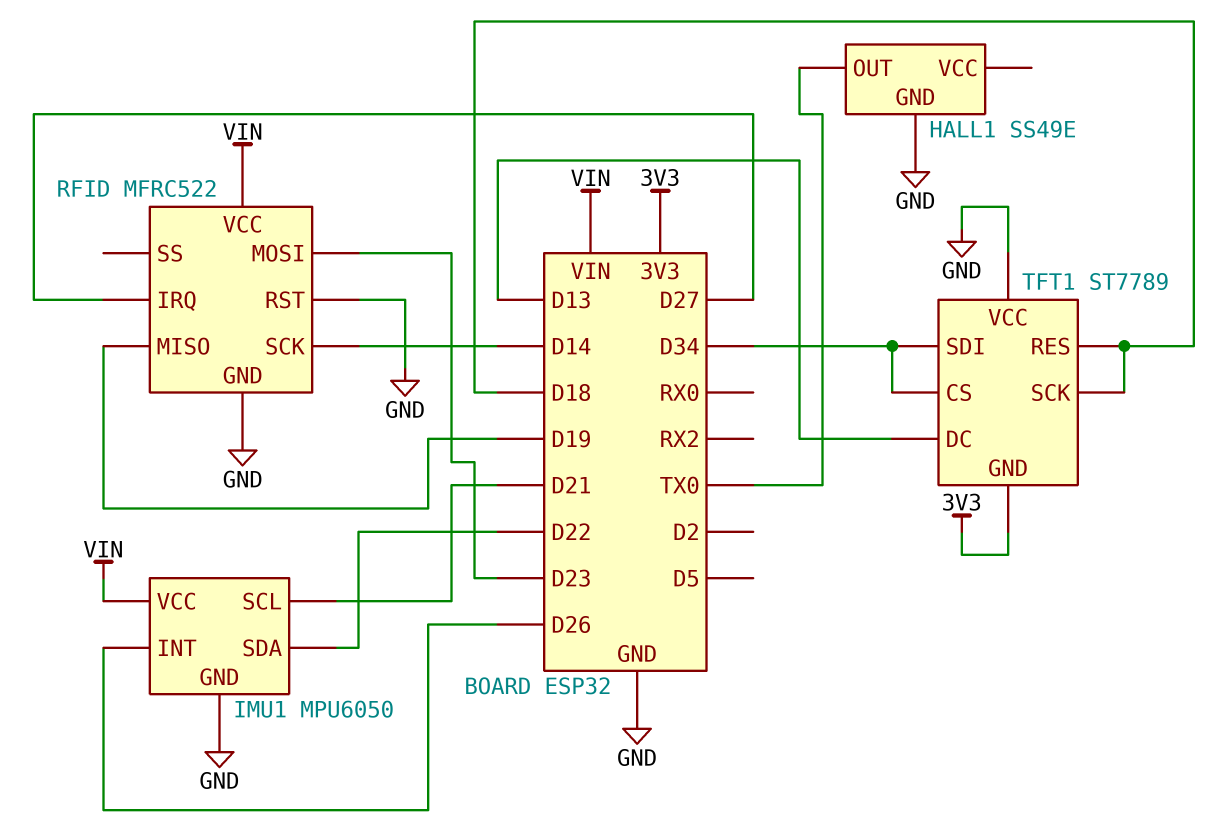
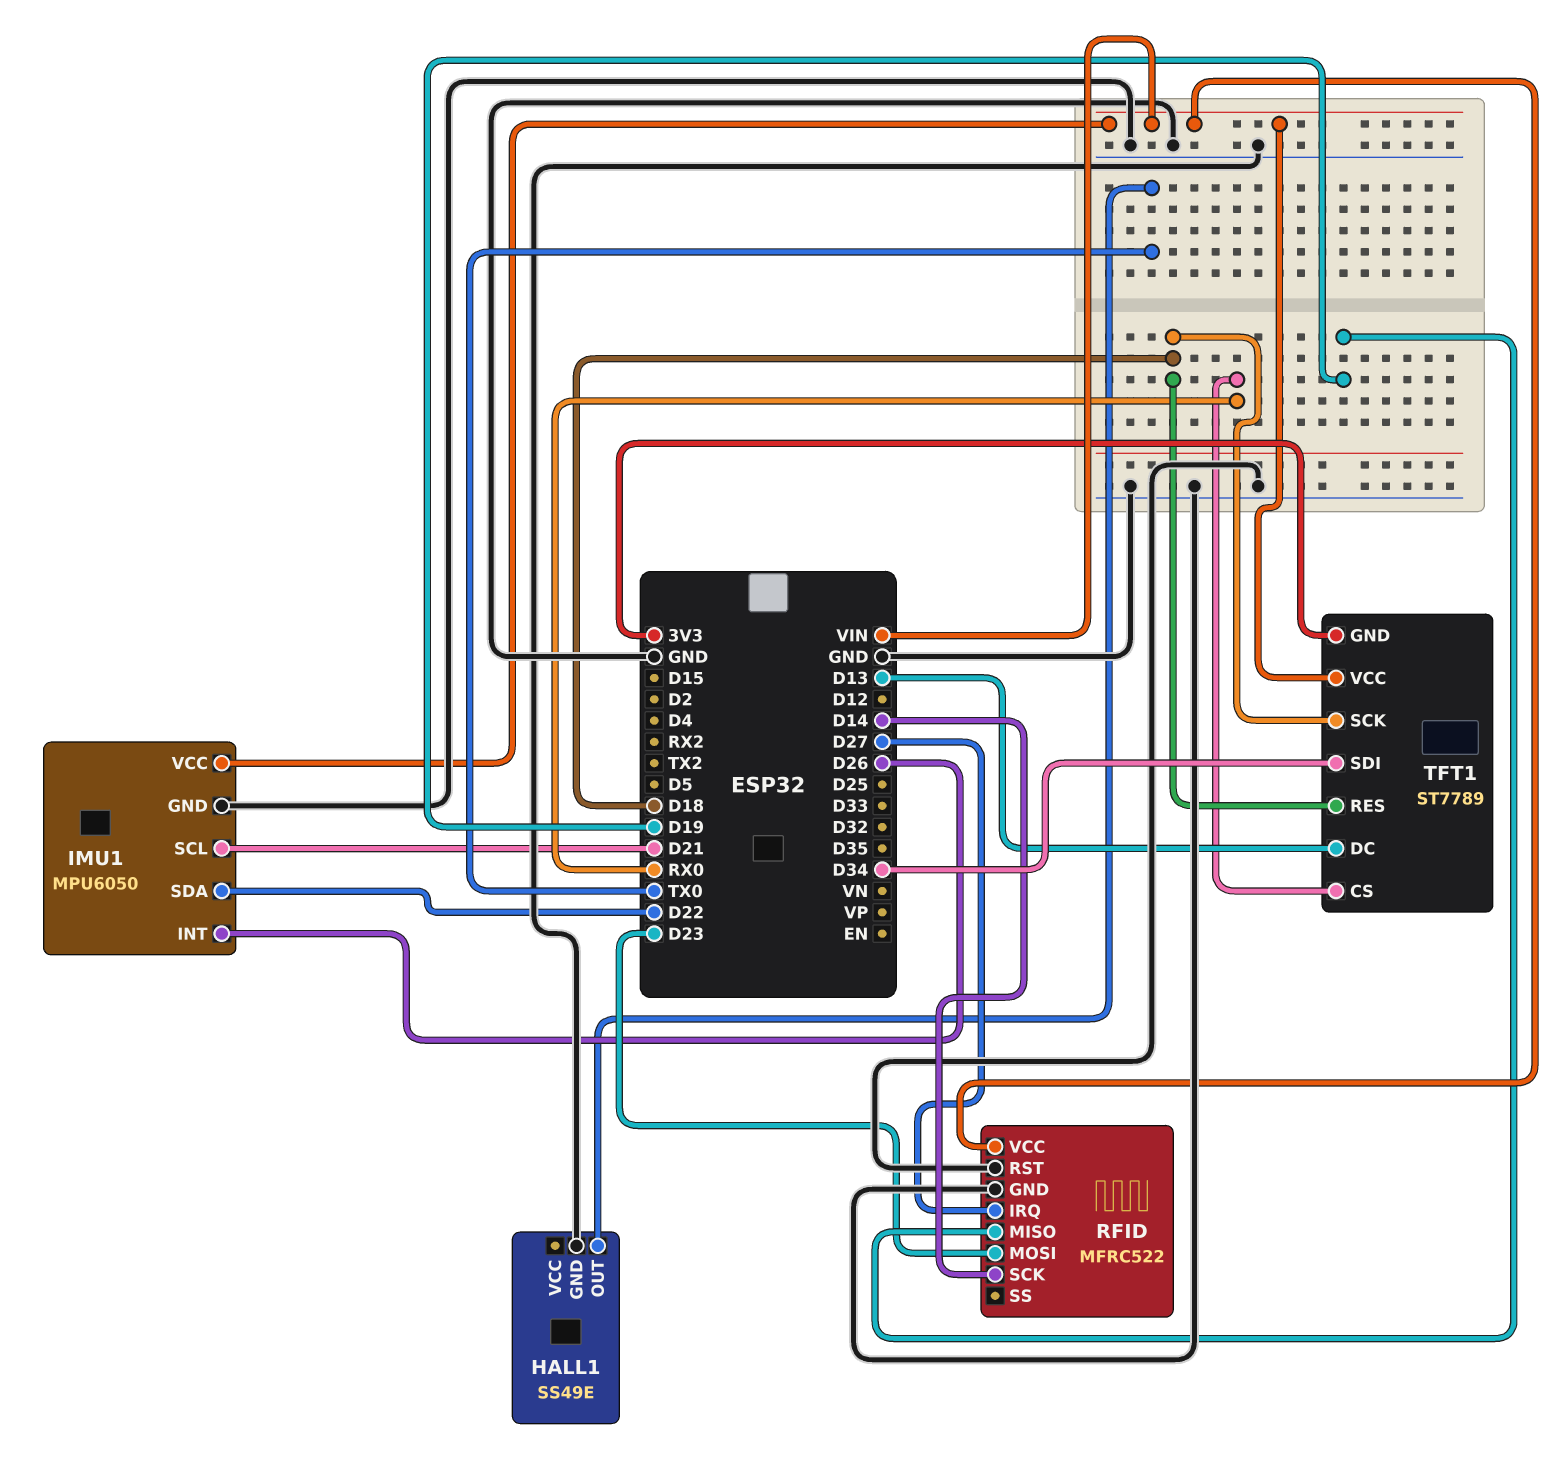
TFT1 pin CS: D34 -> RX0
TFT1 pin VCC: GND -> VIN

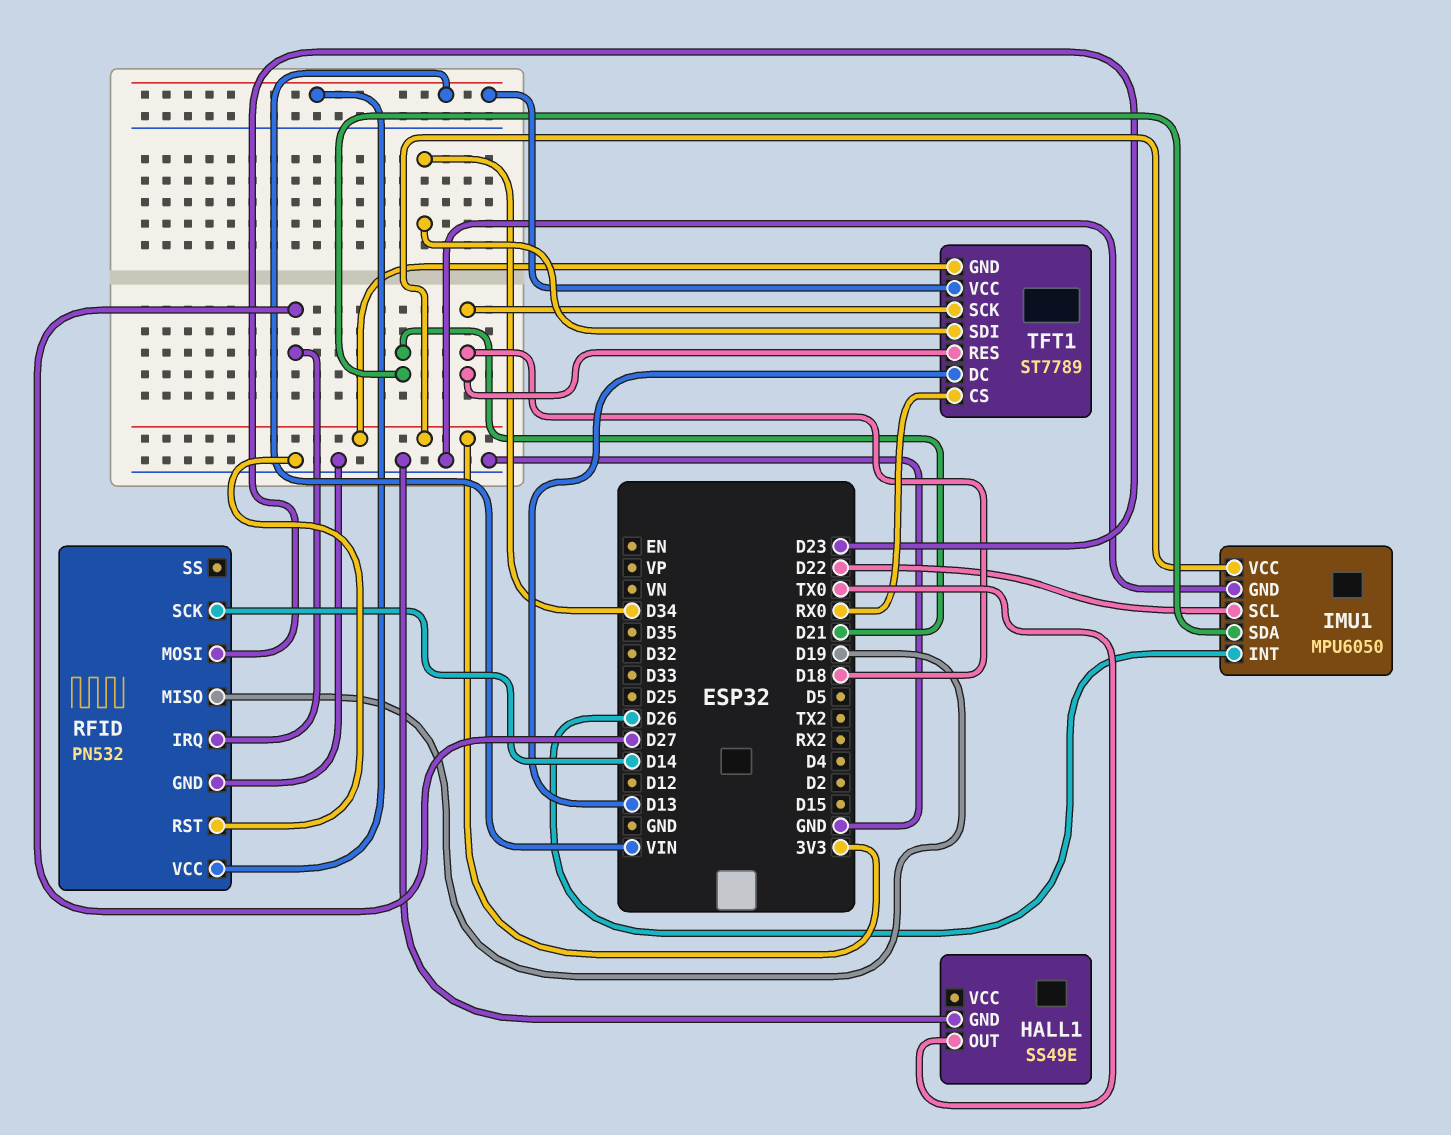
IMU1 pin SCL: D21 -> D22
IMU1 pin SDA: D22 -> D21
IMU1 pin VCC: VIN -> 3V3
RFID: MFRC522 -> PN532

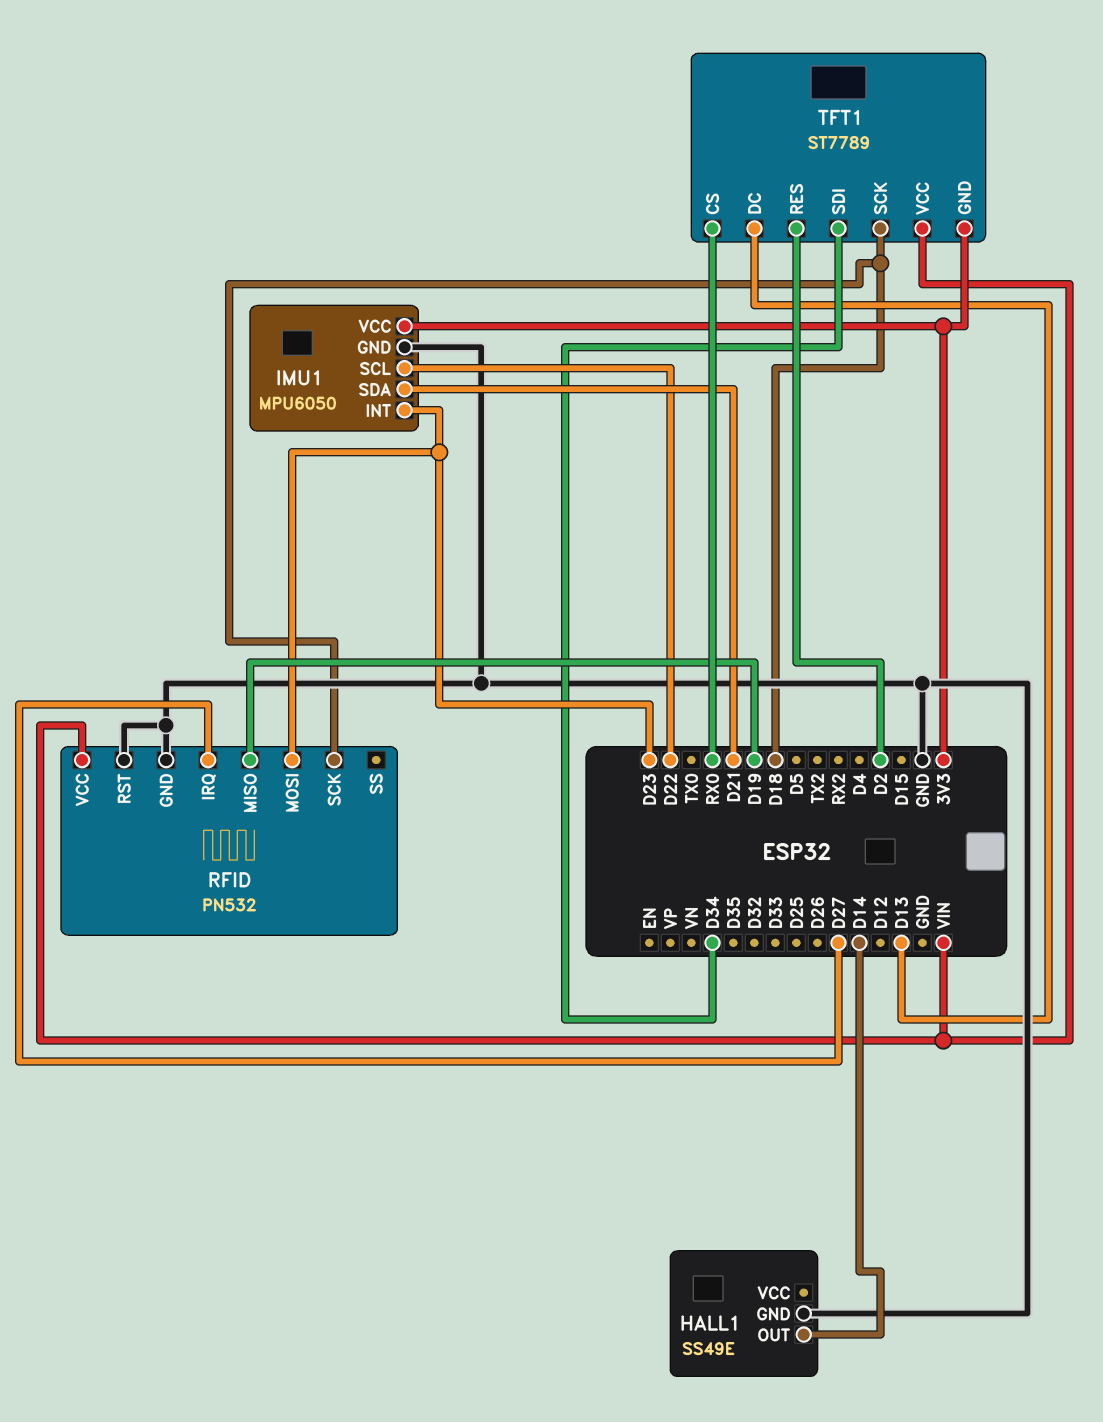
HALL1 pin OUT: TX0 -> D14
IMU1 pin INT: D26 -> D23
RFID pin SCK: D14 -> D18
TFT1 pin RES: D18 -> D2

